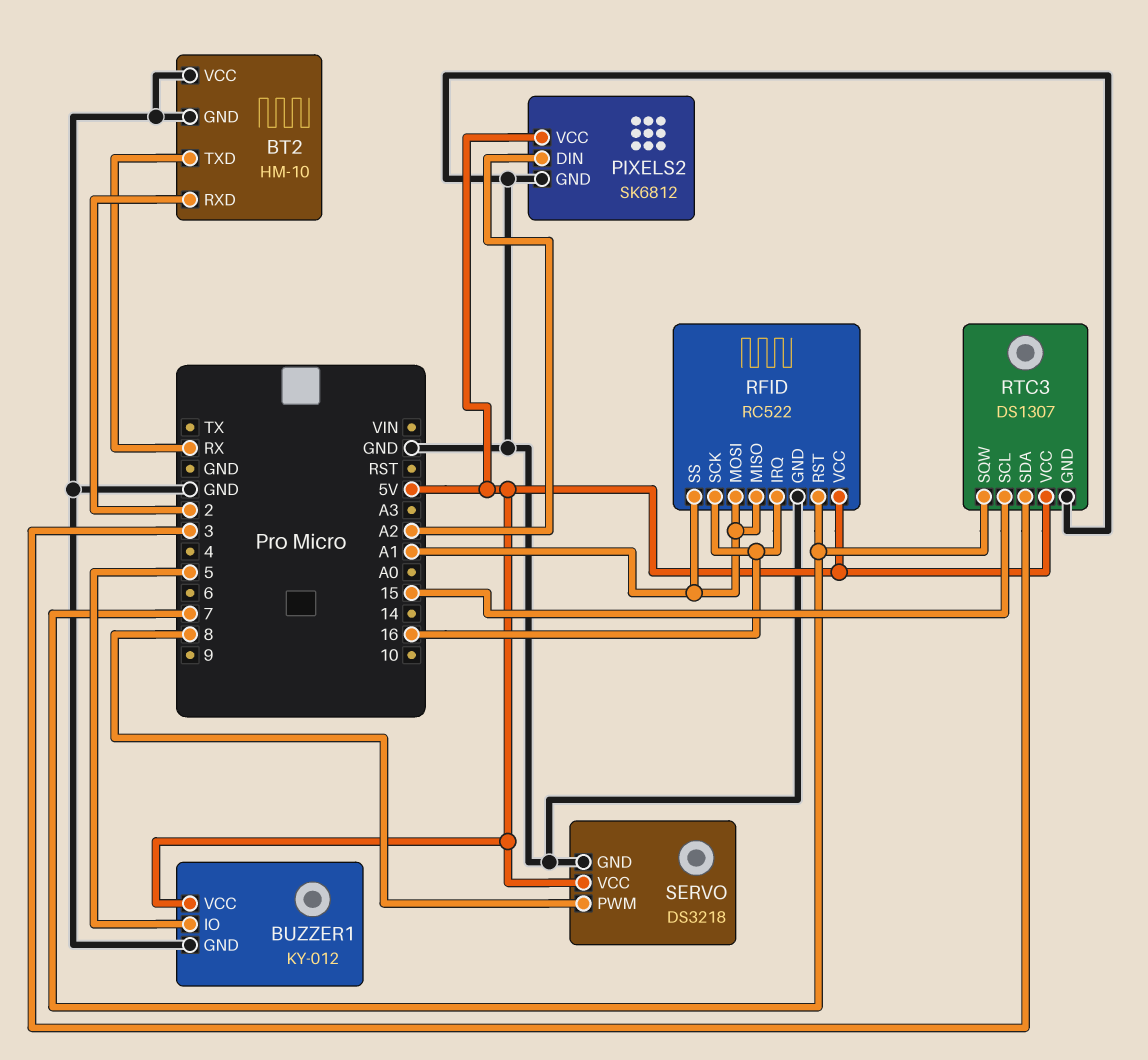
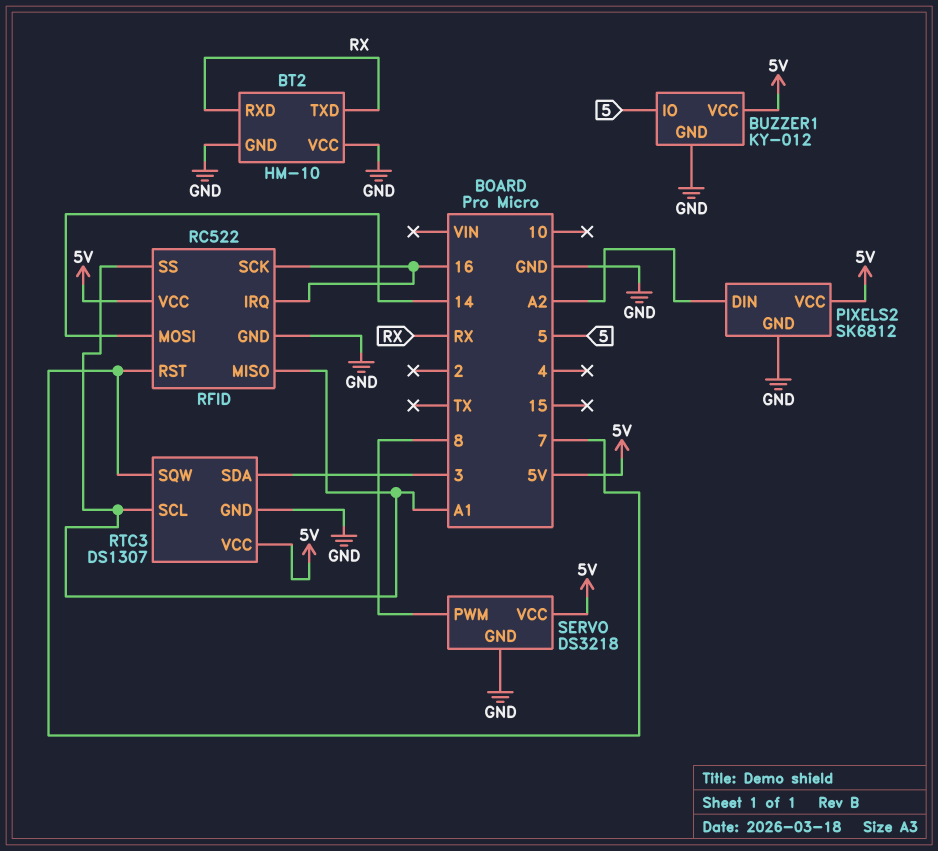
BT2 pin RXD: 2 -> RX
RFID pin MOSI: A1 -> 14
RTC3 pin SCL: 15 -> A1

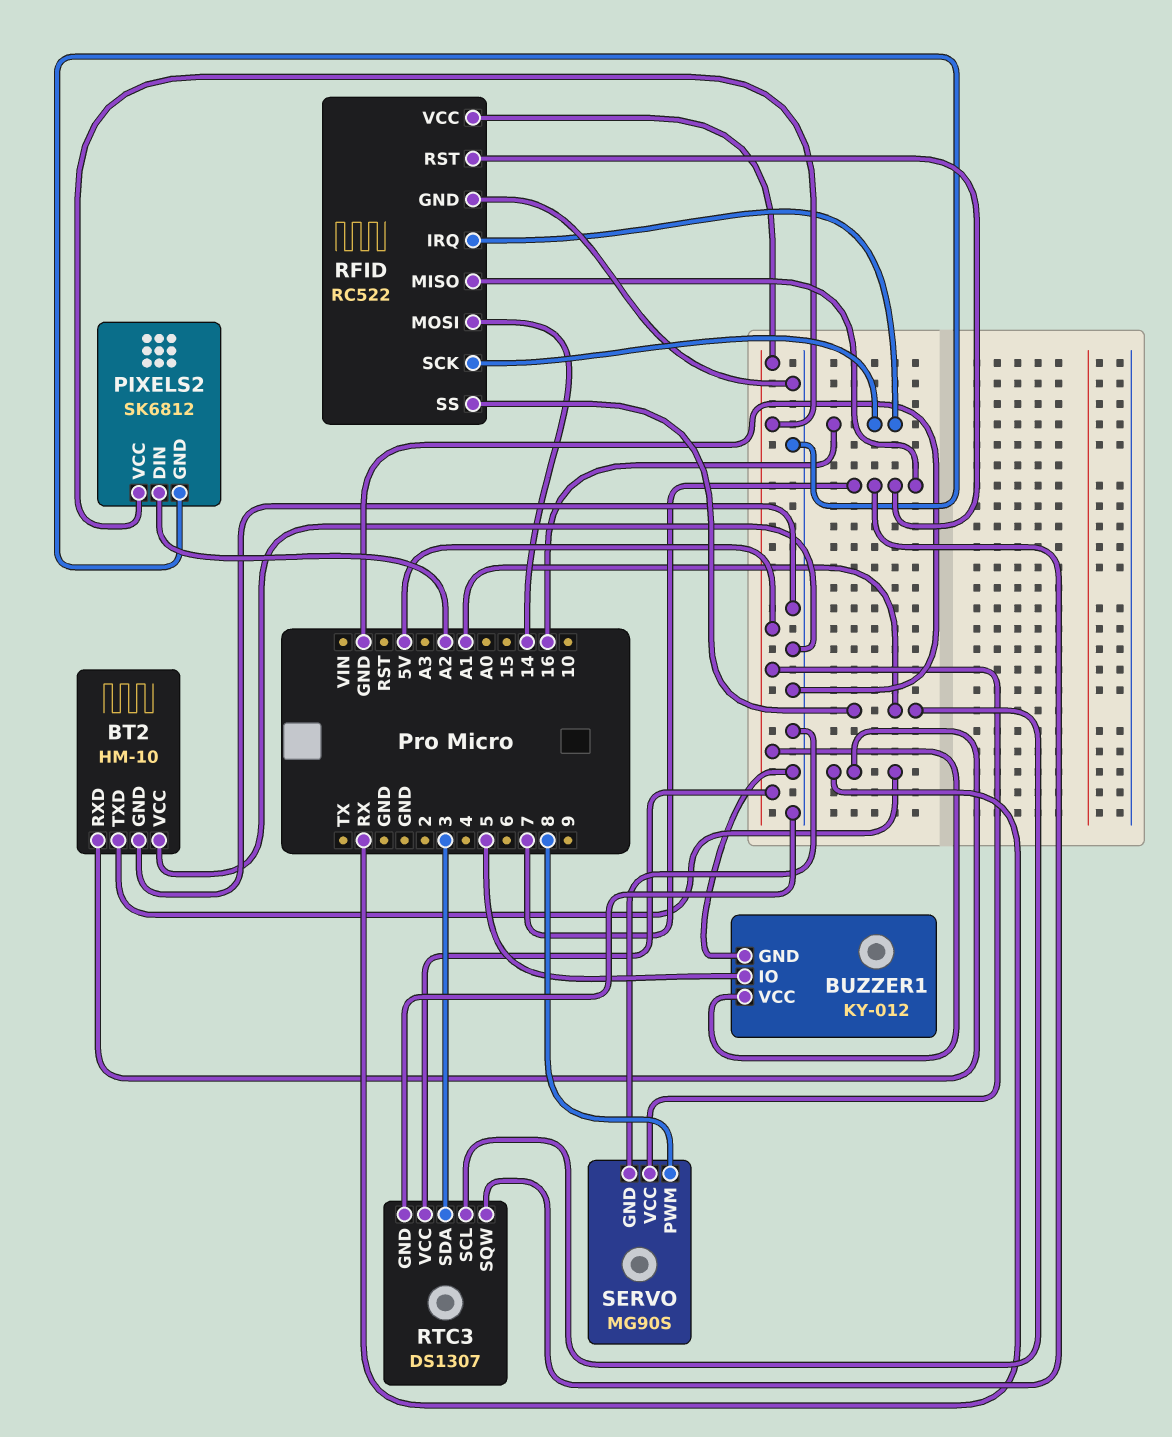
RFID pin MISO: A1 -> 7
SERVO: DS3218 -> MG90S

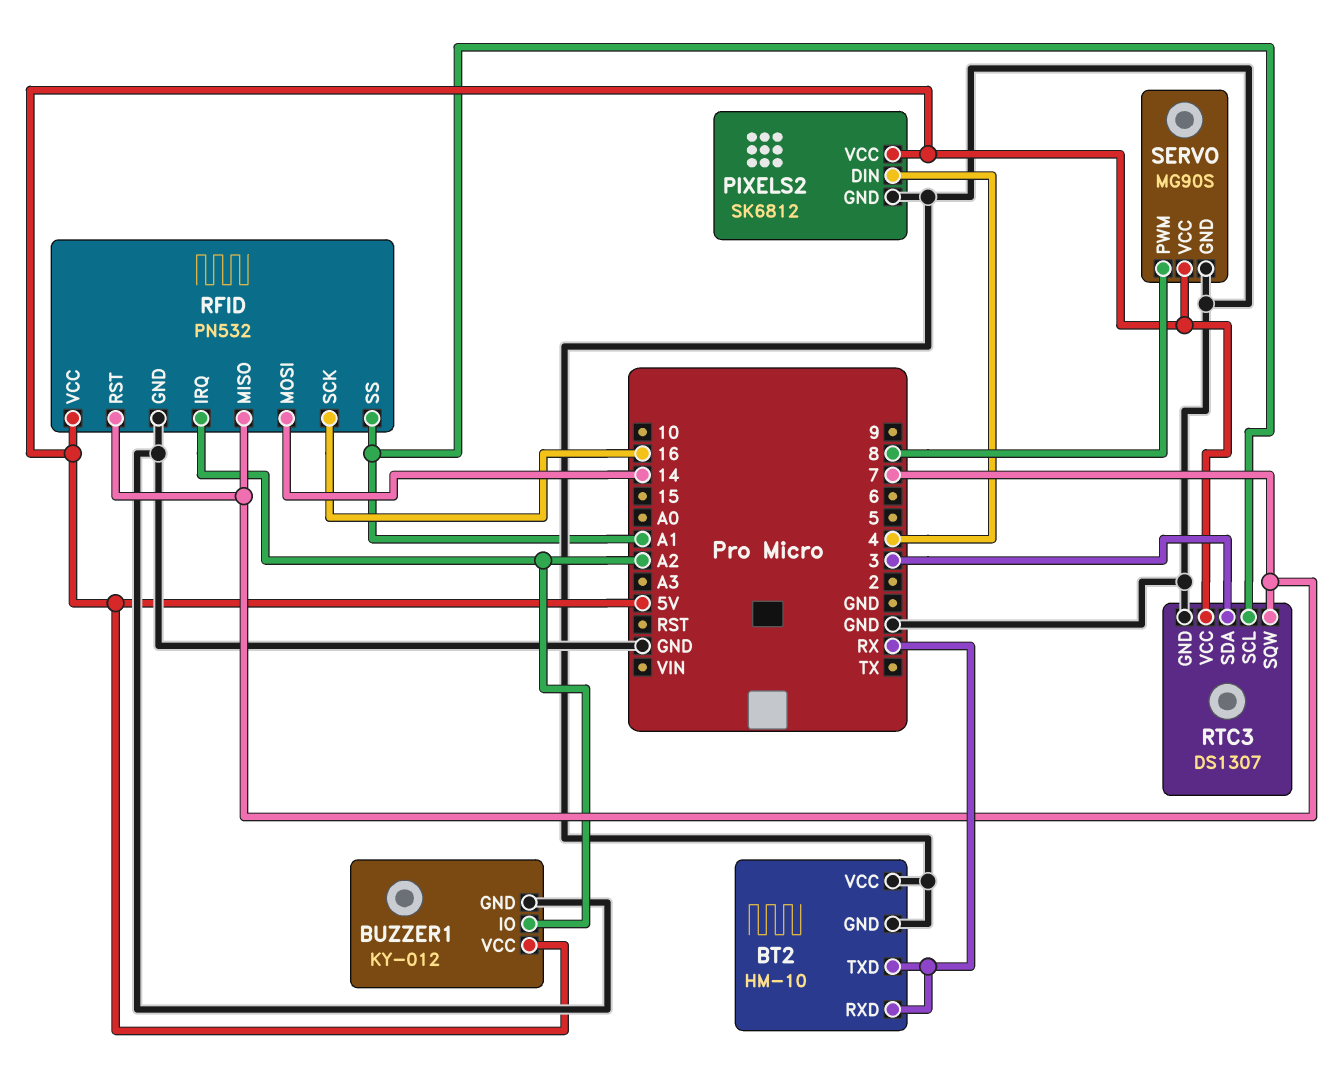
BUZZER1 pin IO: 5 -> A2
PIXELS2 pin DIN: A2 -> 4
RFID: RC522 -> PN532
RFID pin IRQ: 16 -> A2

